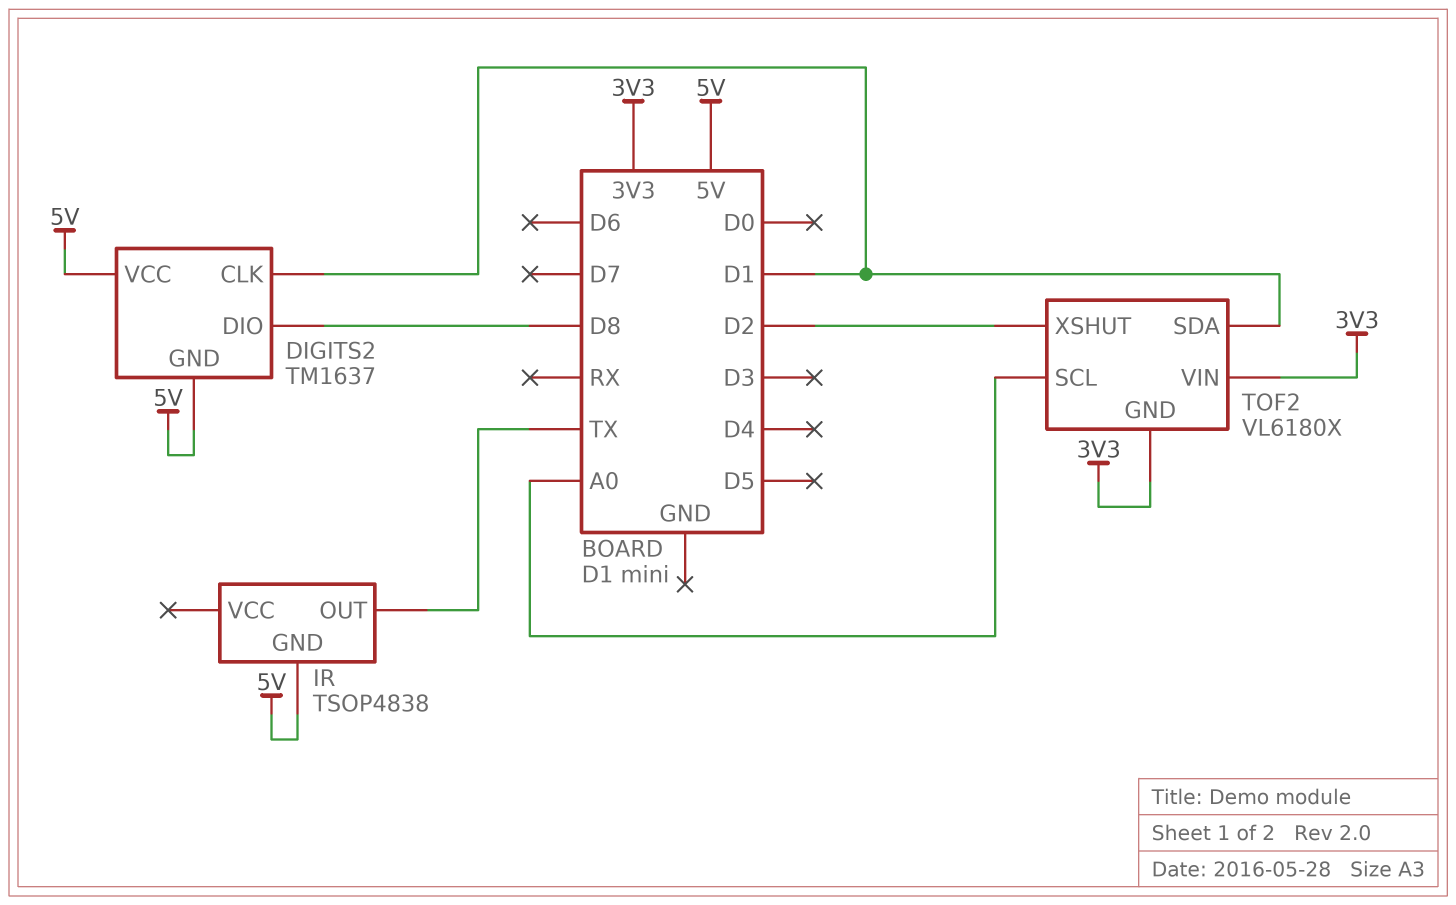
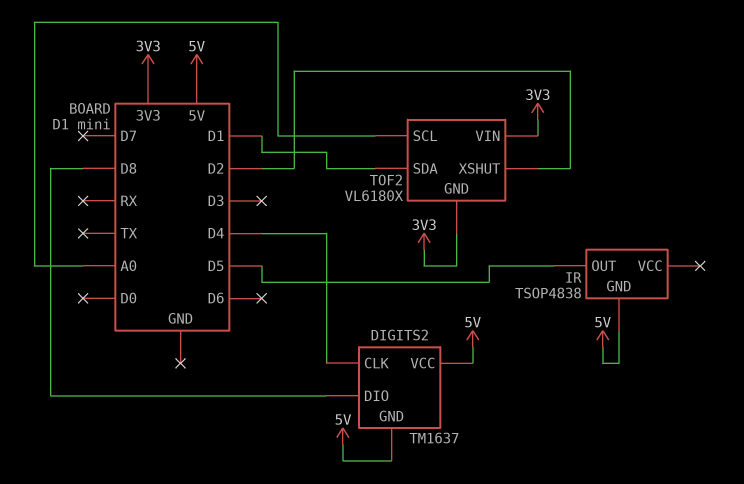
DIGITS2 pin CLK: D1 -> D4
IR pin OUT: TX -> D5

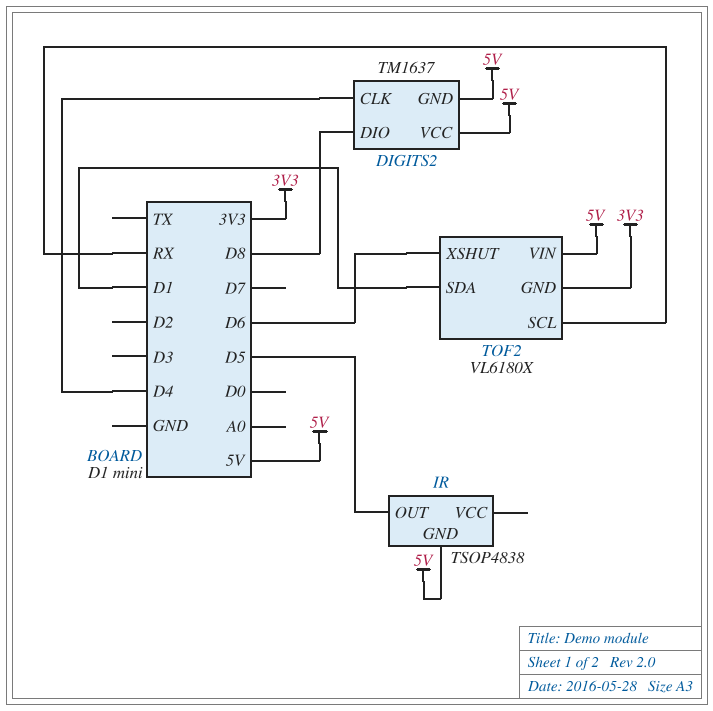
TOF2 pin SCL: A0 -> RX
TOF2 pin VIN: 3V3 -> 5V
TOF2 pin XSHUT: D2 -> D6

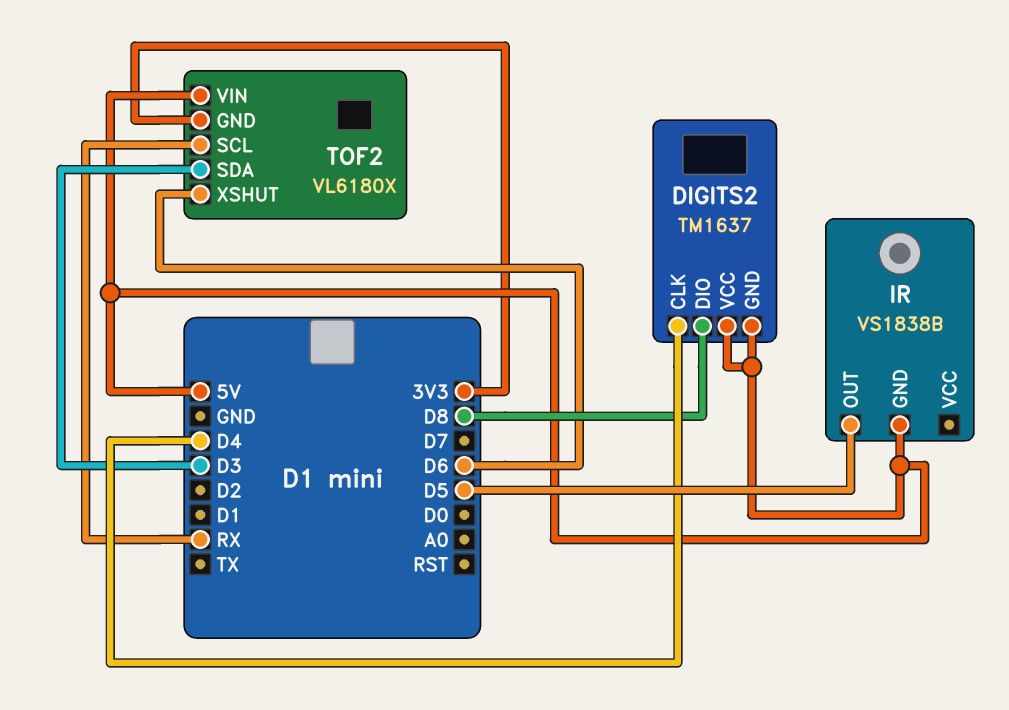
IR: TSOP4838 -> VS1838B
TOF2 pin SDA: D1 -> D3

